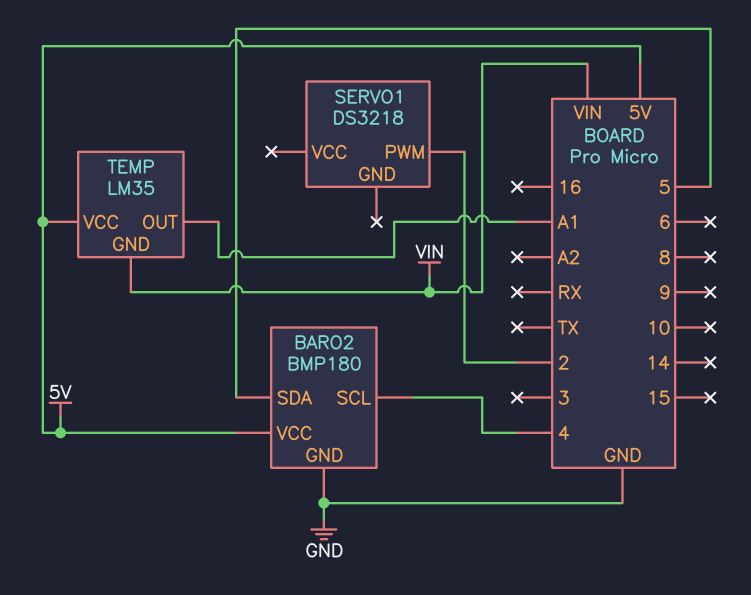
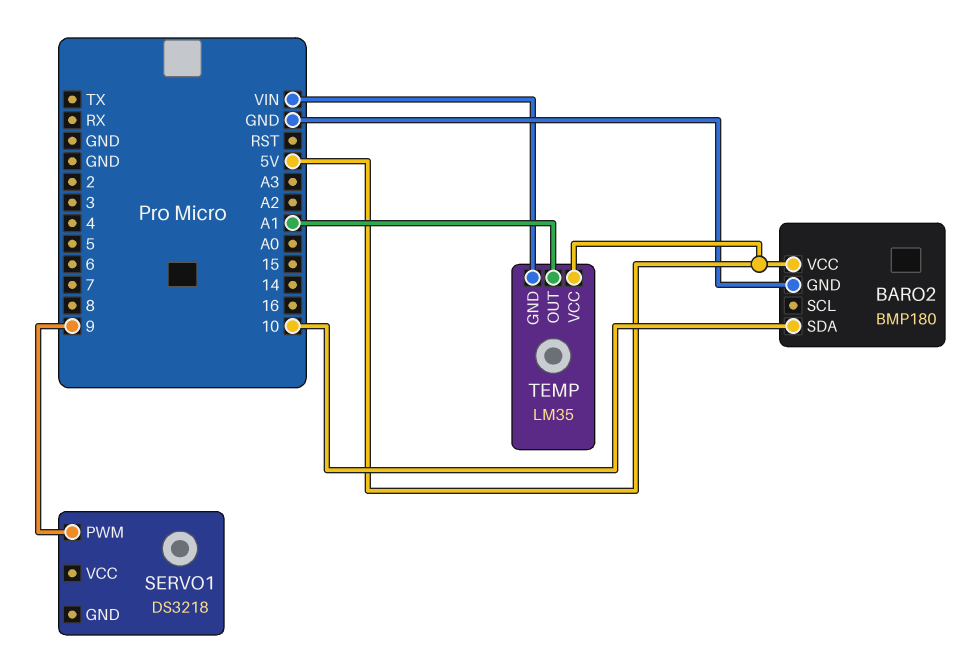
BARO2 pin SCL: 4 -> none
BARO2 pin SDA: 5 -> 10
SERVO1 pin PWM: 2 -> 9

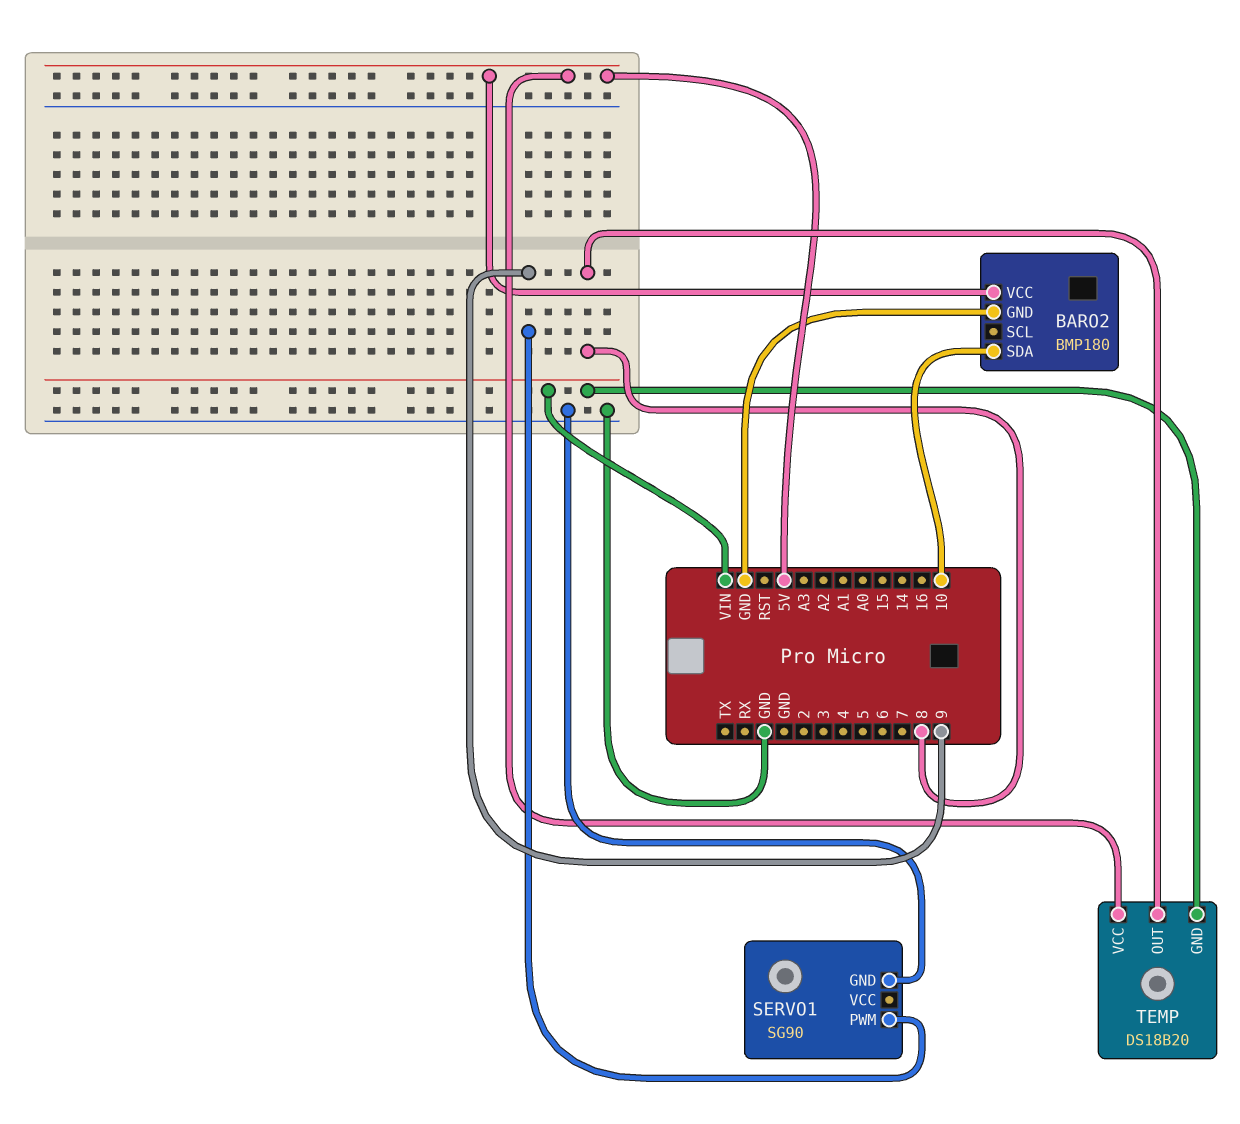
SERVO1: DS3218 -> SG90
SERVO1 pin GND: none -> GND
TEMP: LM35 -> DS18B20
TEMP pin OUT: A1 -> 8

